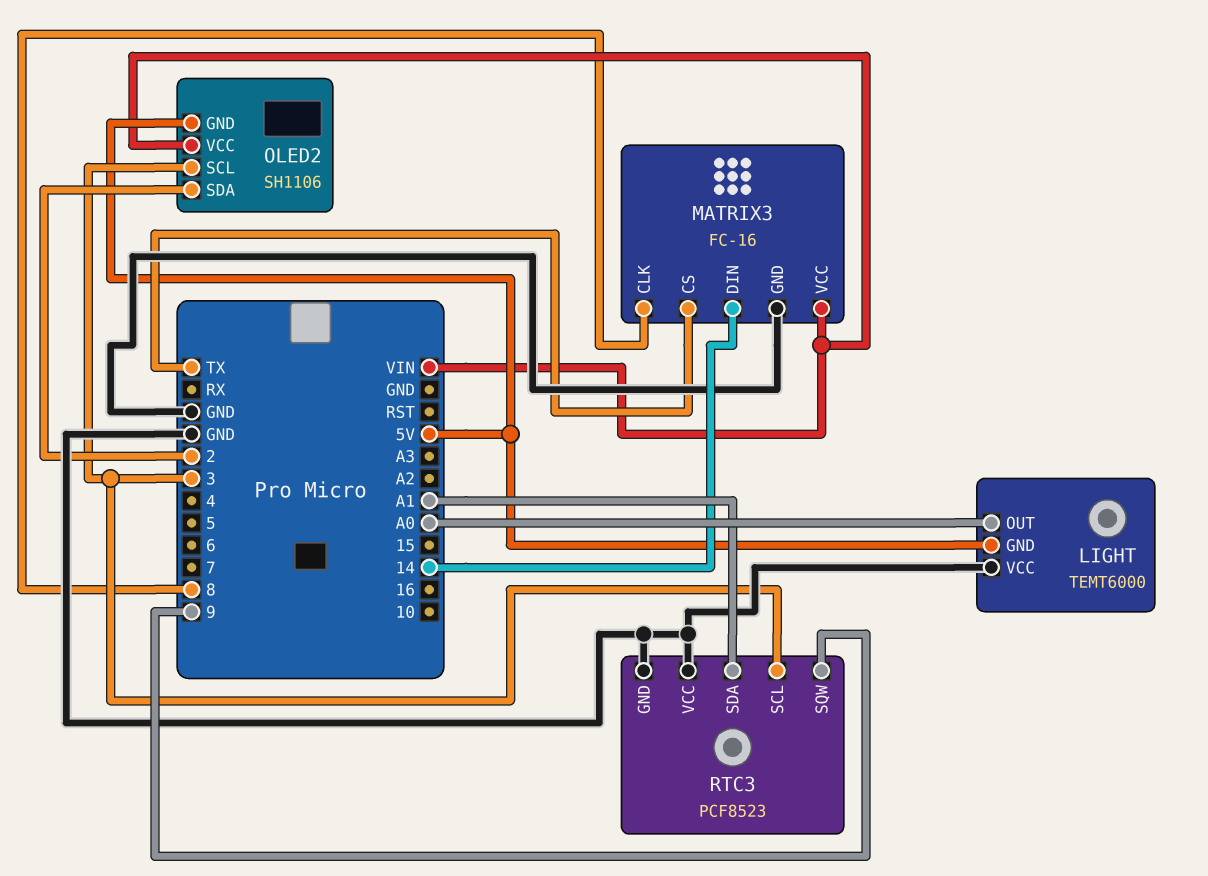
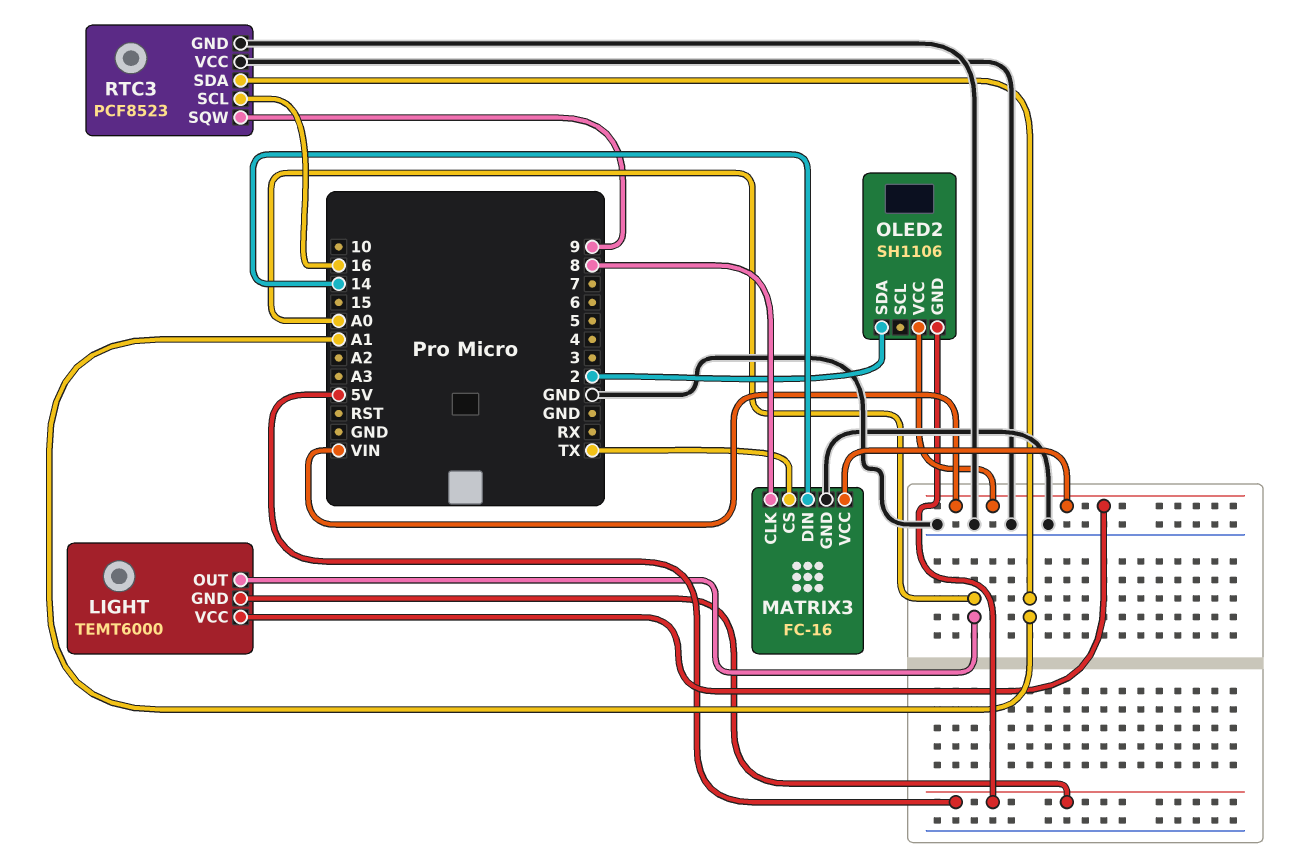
LIGHT pin VCC: GND -> VIN
OLED2 pin SCL: 3 -> none
RTC3 pin SCL: 3 -> 16

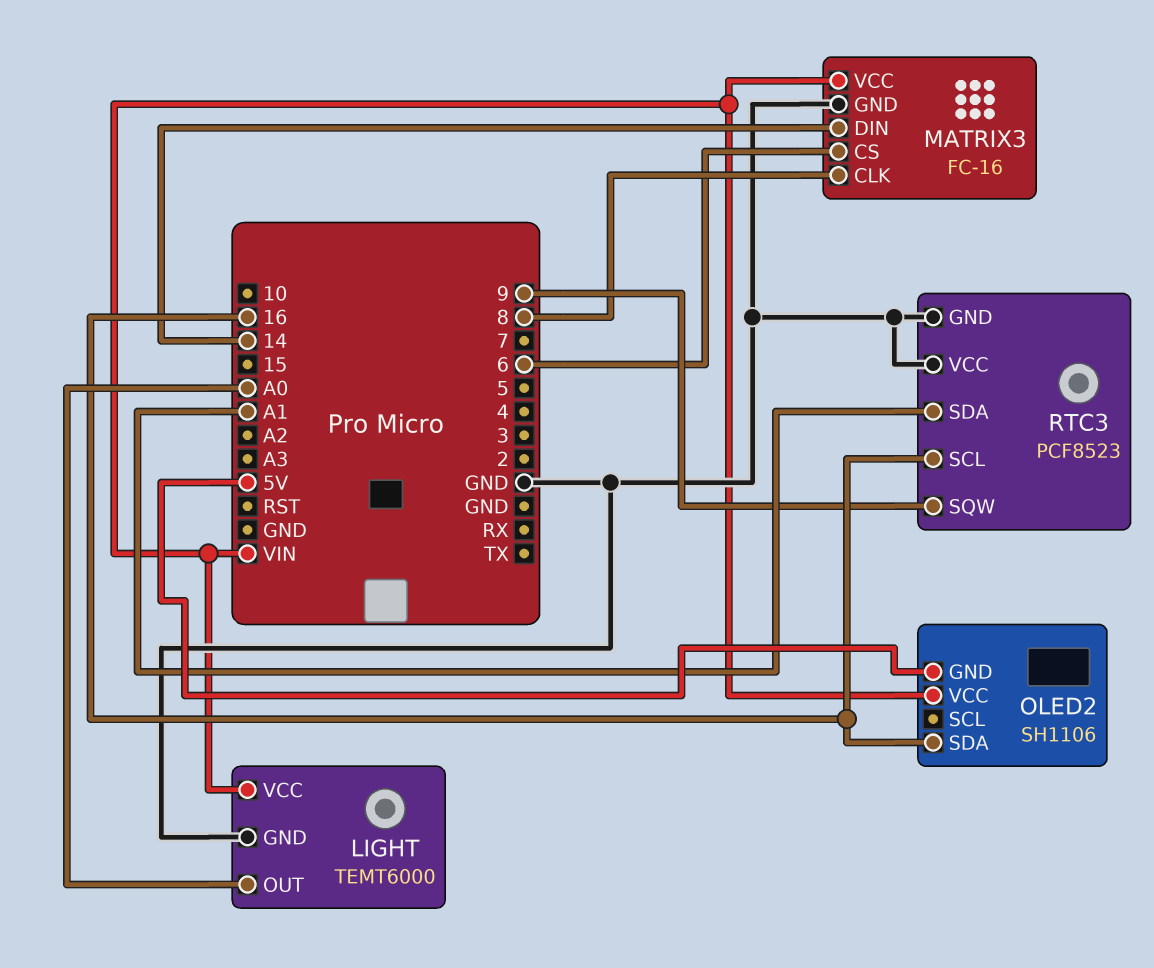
LIGHT pin GND: 5V -> GND
MATRIX3 pin CS: TX -> 6
OLED2 pin SDA: 2 -> 16

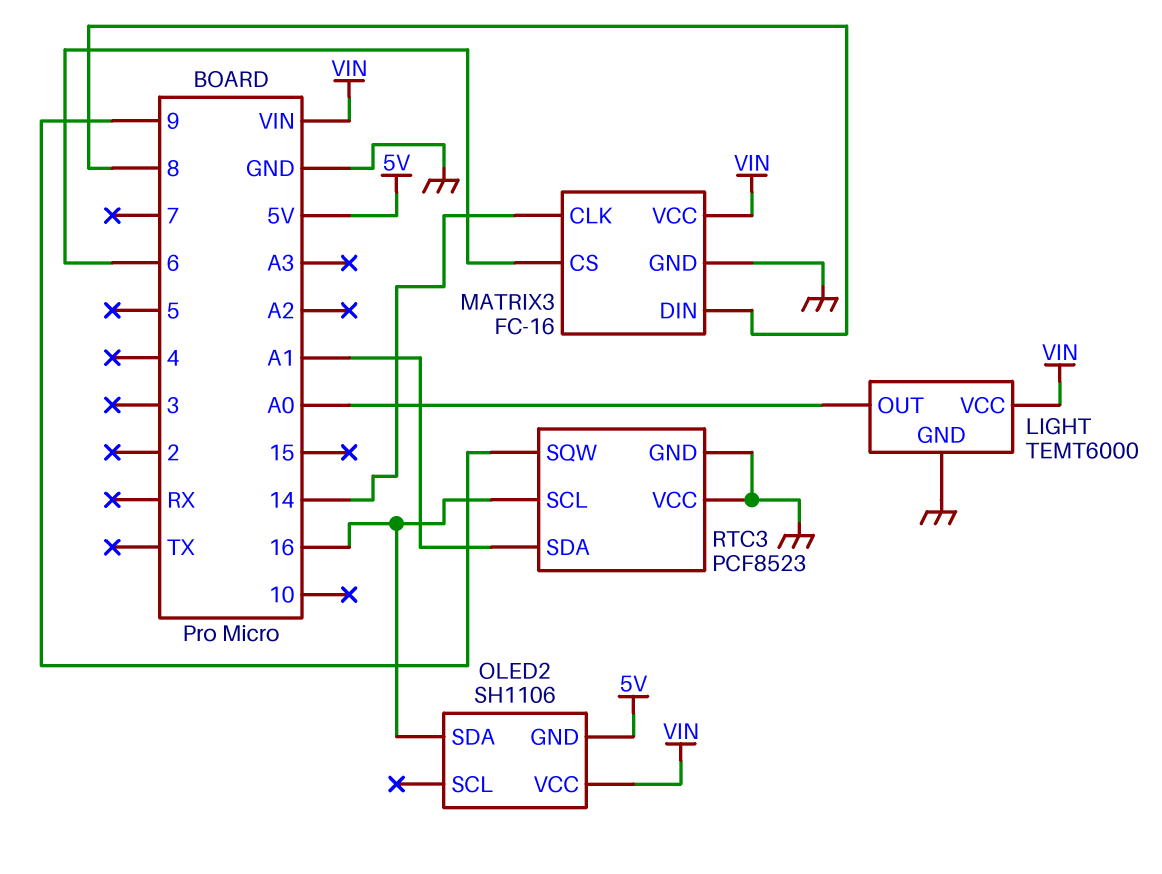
MATRIX3 pin CLK: 8 -> 14
MATRIX3 pin DIN: 14 -> 8

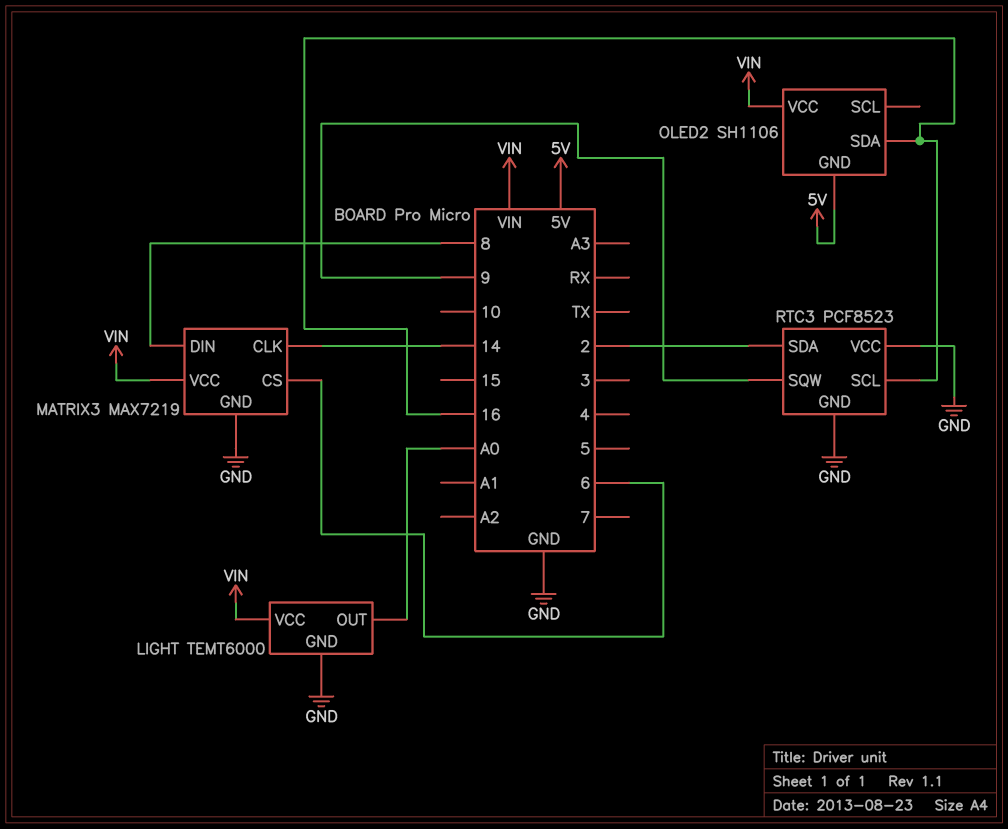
MATRIX3: FC-16 -> MAX7219
RTC3 pin SDA: A1 -> 2

